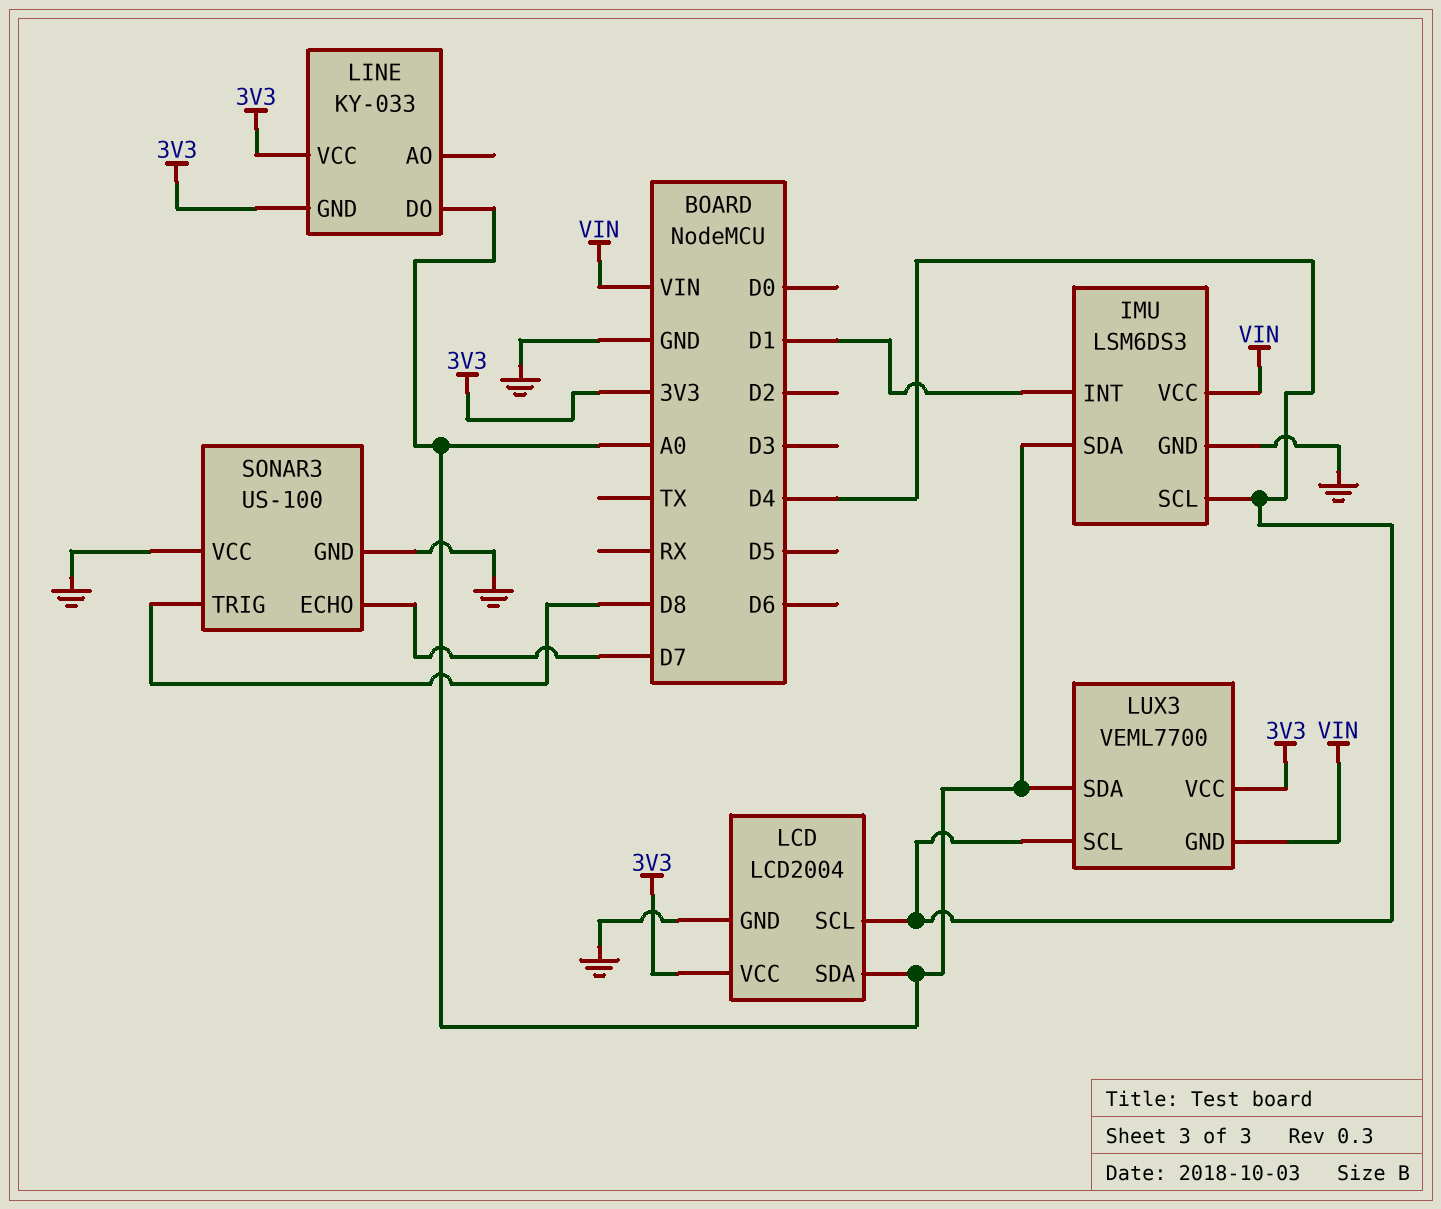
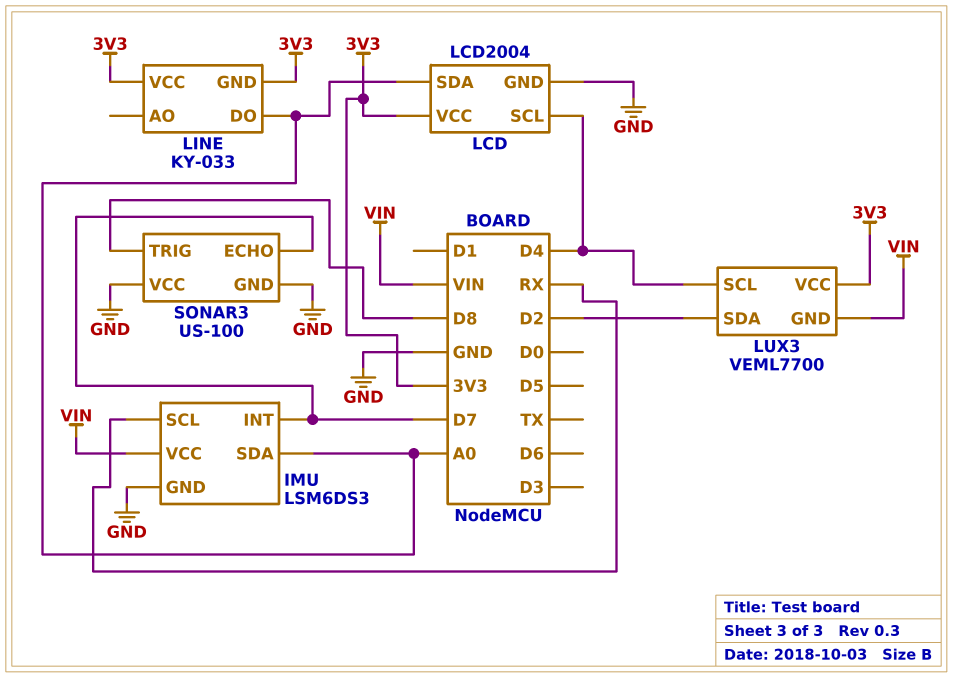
IMU pin INT: D1 -> D7
IMU pin SCL: D4 -> RX
LUX3 pin SDA: A0 -> D2

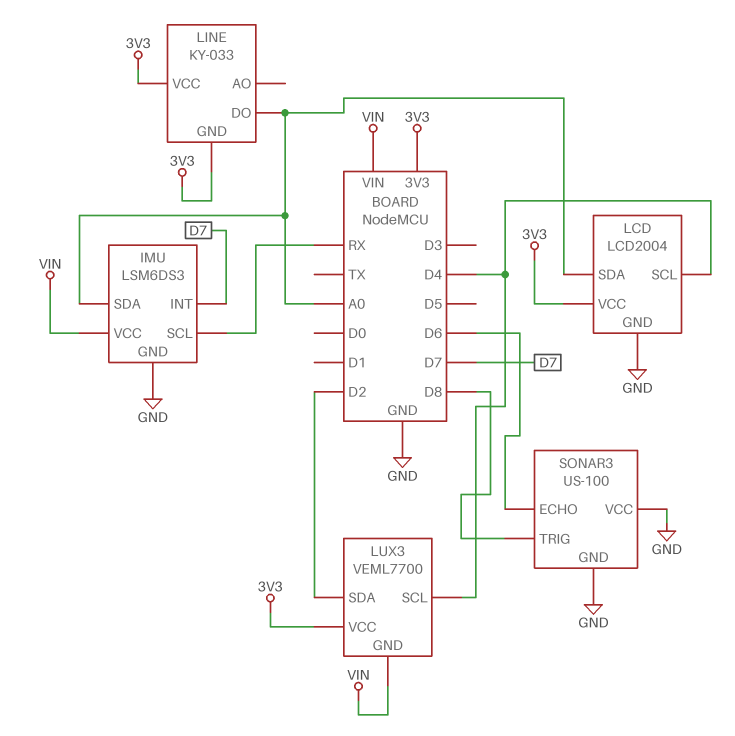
SONAR3 pin ECHO: D7 -> D6

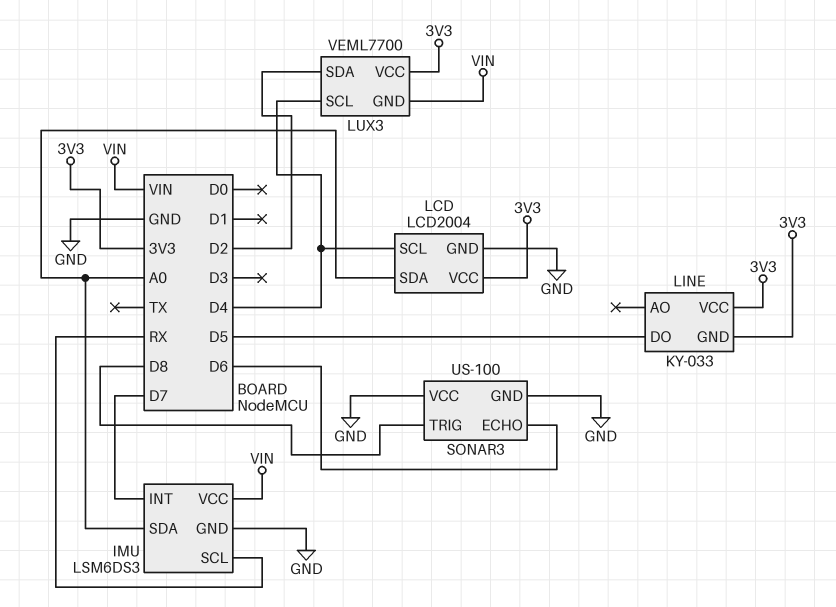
LINE pin DO: A0 -> D5

